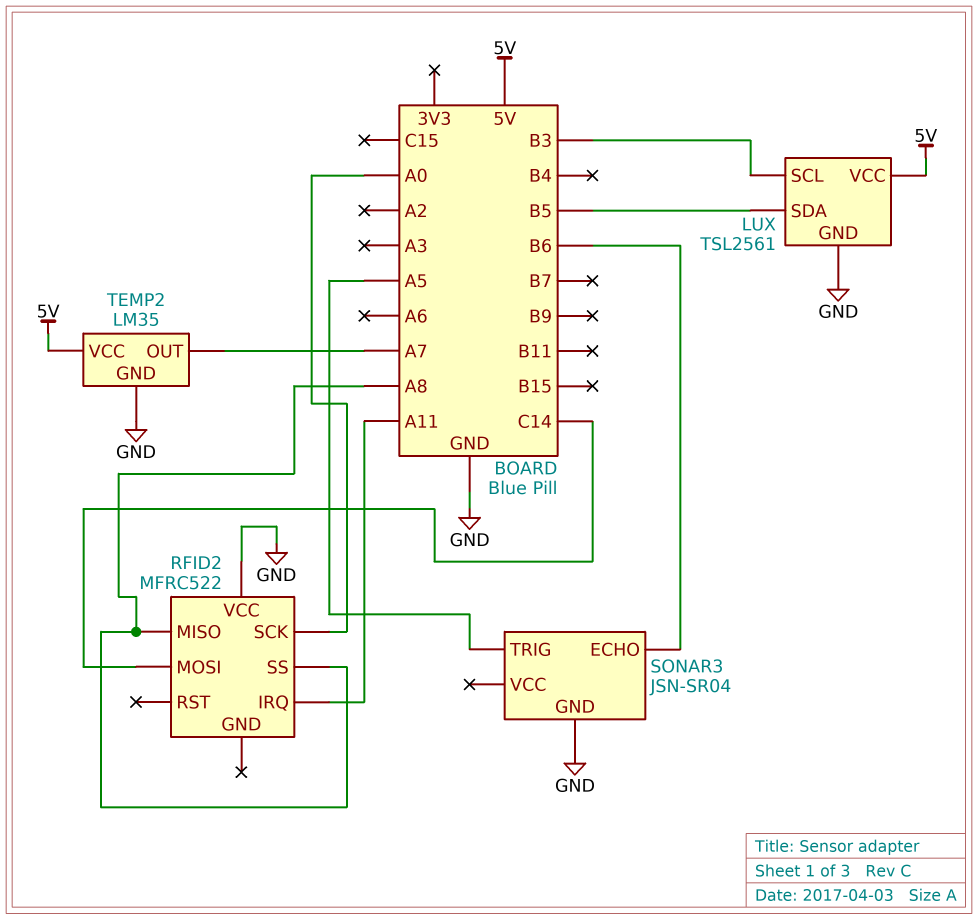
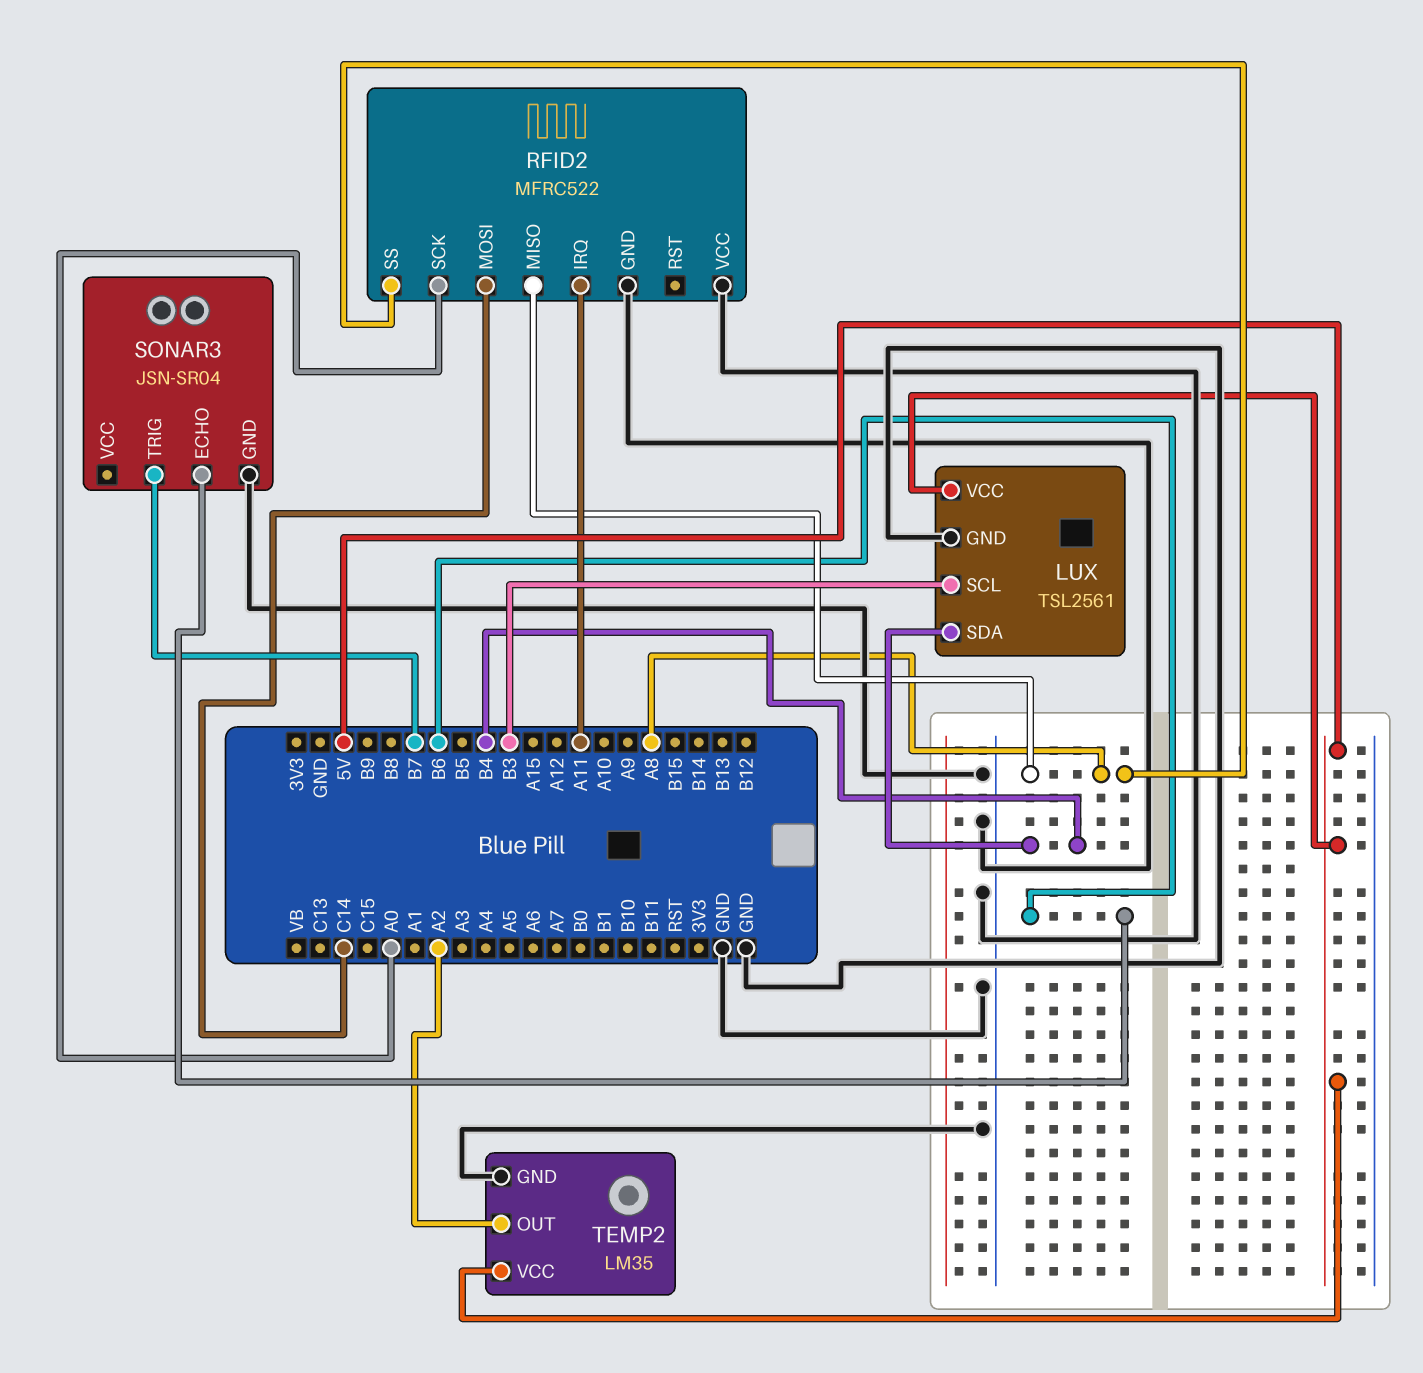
LUX pin SDA: B5 -> B4
RFID2 pin GND: none -> GND
SONAR3 pin TRIG: A5 -> B7
TEMP2 pin OUT: A7 -> A2

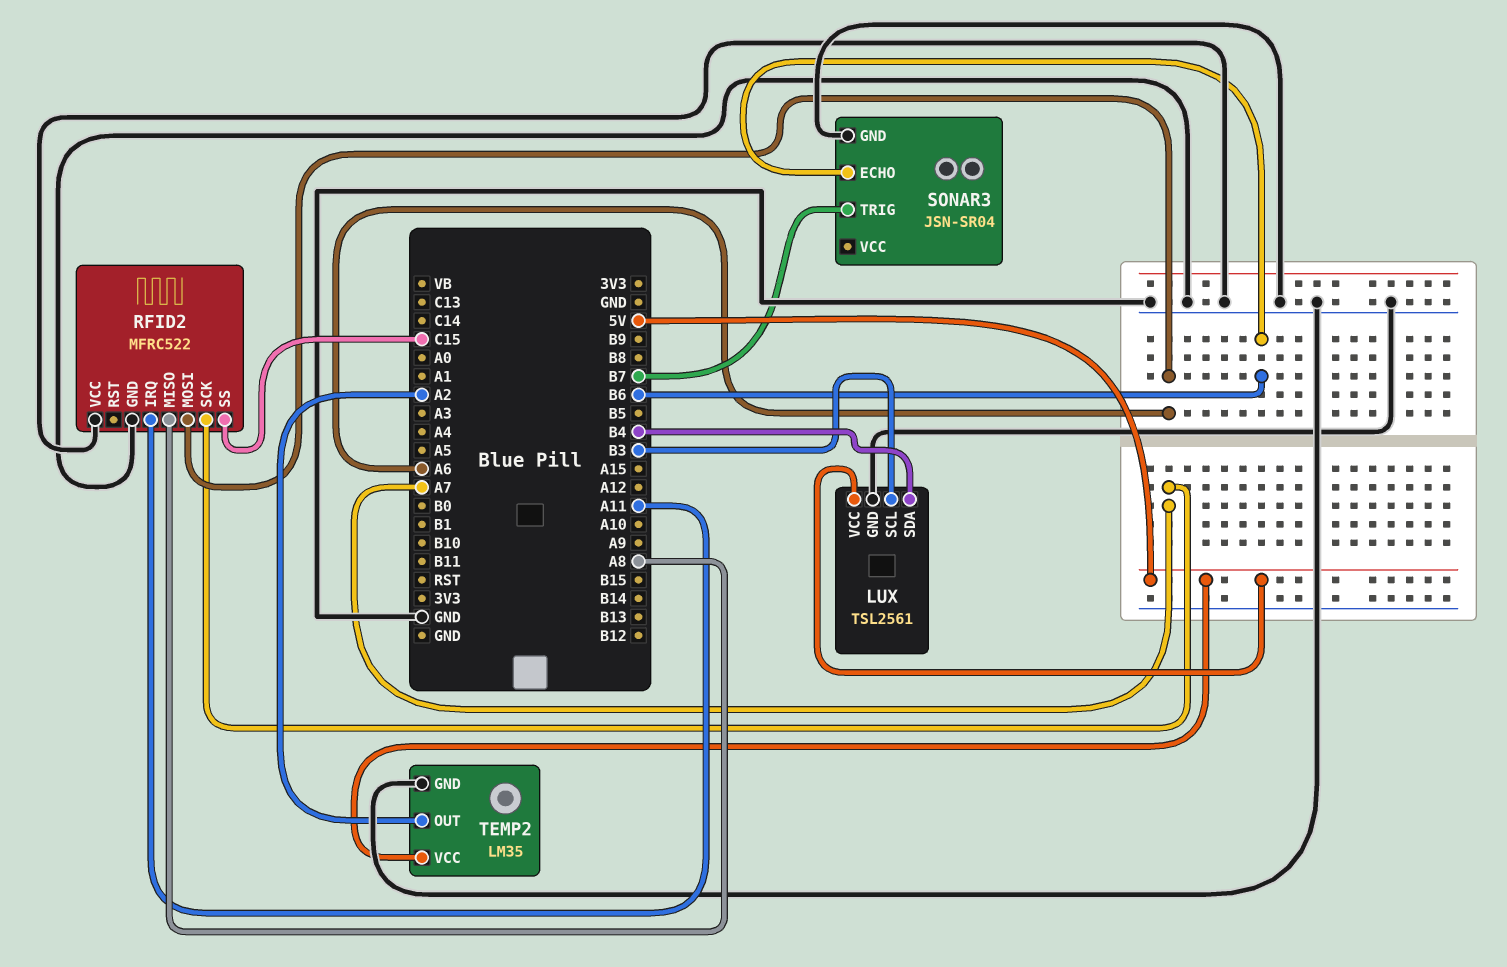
RFID2 pin MOSI: C14 -> A6
RFID2 pin SCK: A0 -> A7
RFID2 pin SS: A8 -> C15

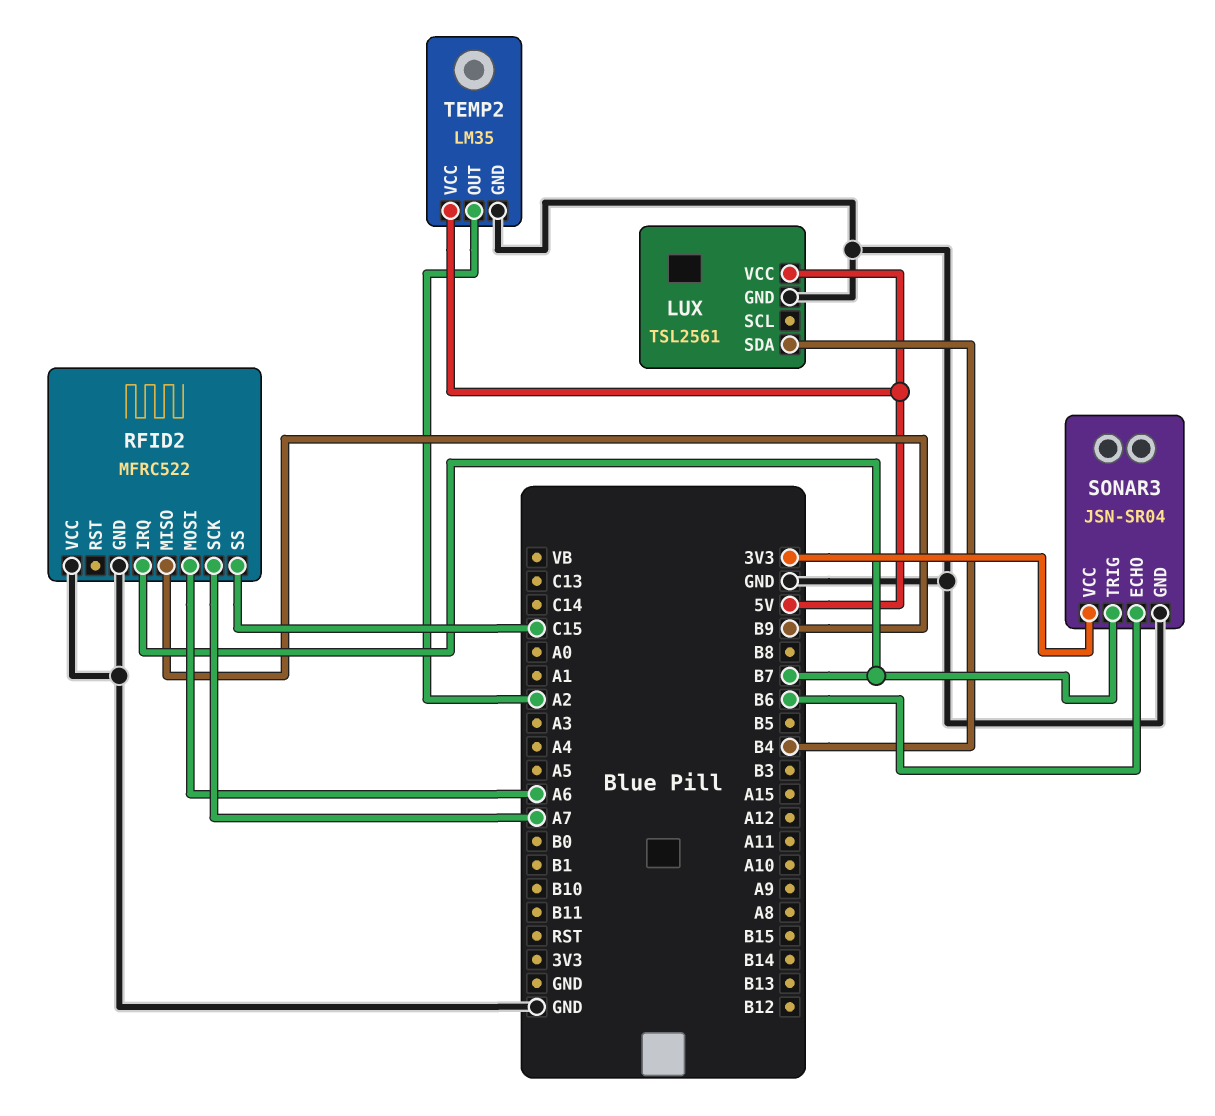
LUX pin SCL: B3 -> none
RFID2 pin IRQ: A11 -> B7
RFID2 pin MISO: A8 -> B9
SONAR3 pin VCC: none -> 3V3

